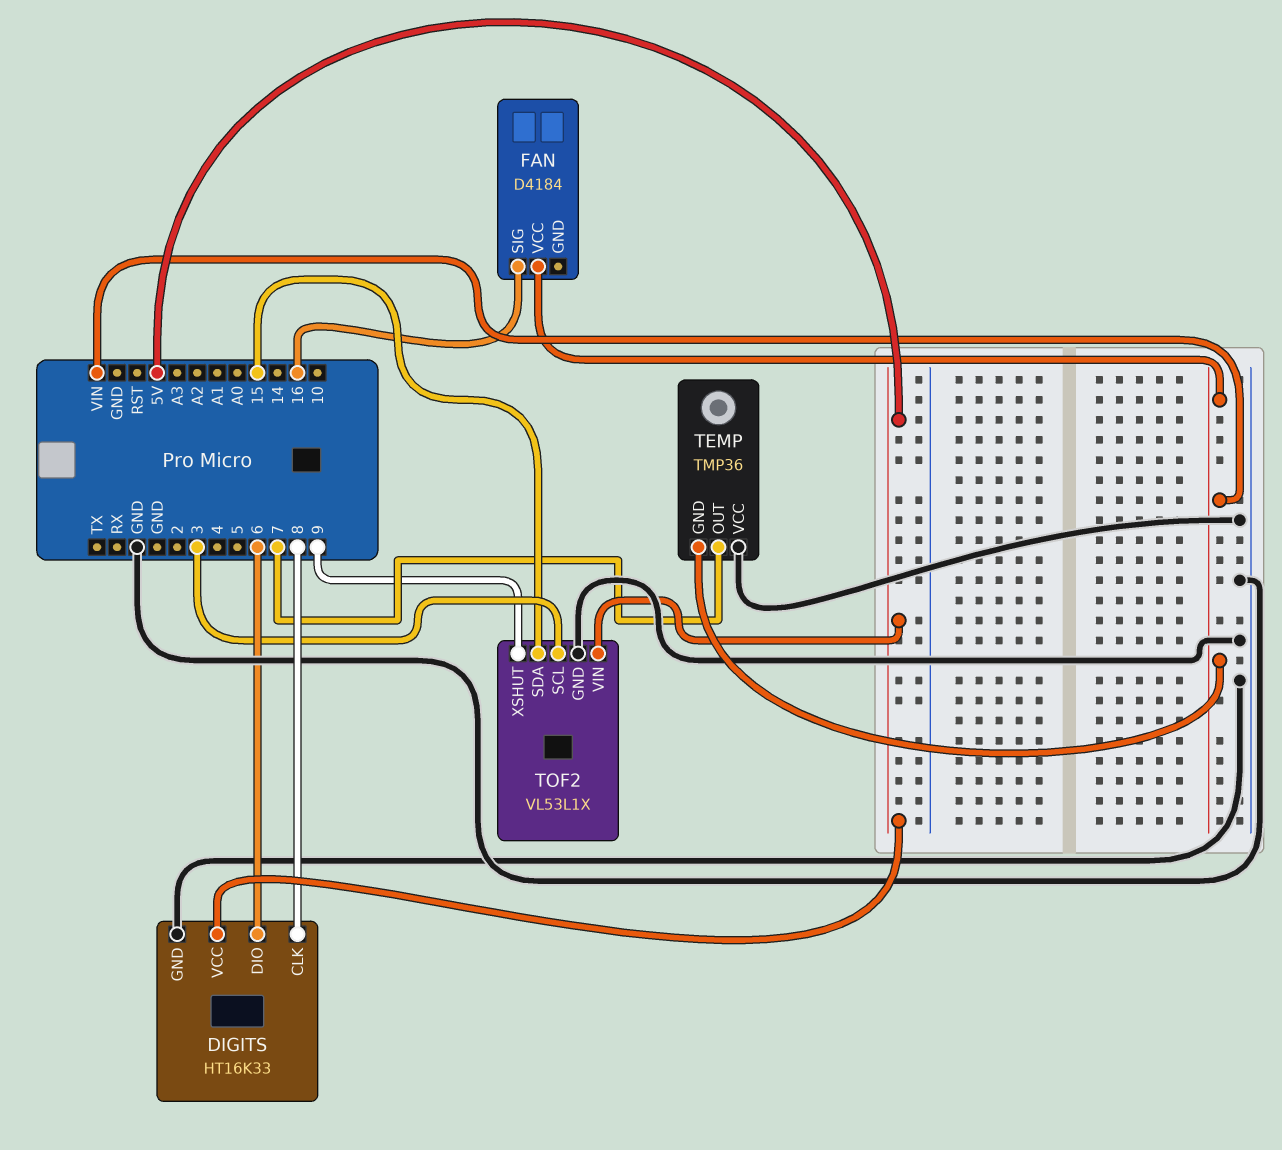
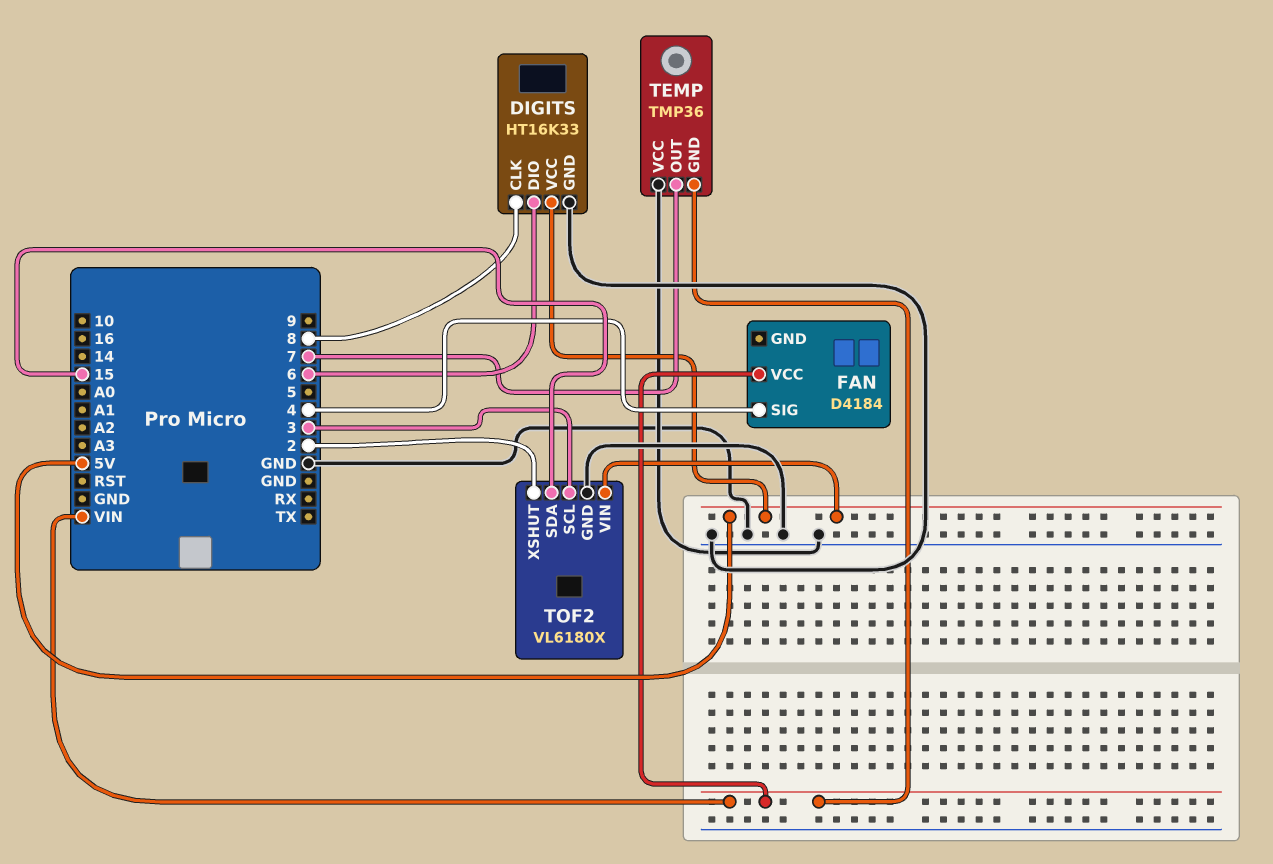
FAN pin SIG: 16 -> 4
TOF2: VL53L1X -> VL6180X
TOF2 pin XSHUT: 9 -> 2

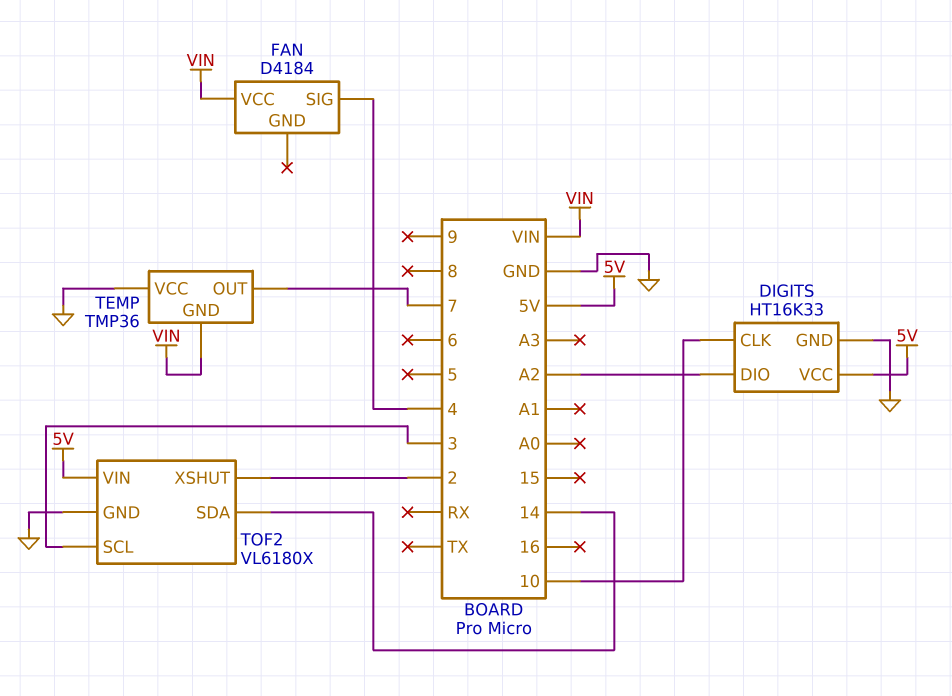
DIGITS pin CLK: 8 -> 10
DIGITS pin DIO: 6 -> A2
TOF2 pin SDA: 15 -> 14

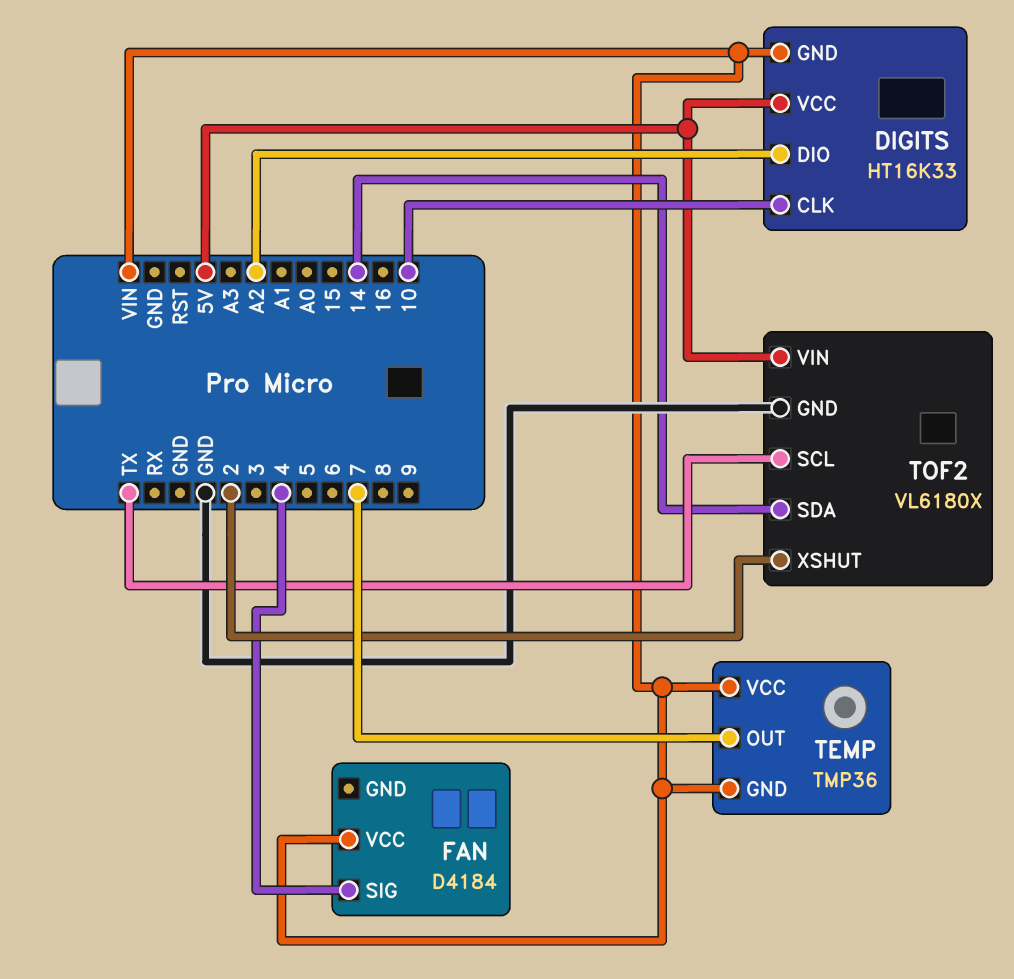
DIGITS pin GND: GND -> VIN
TEMP pin VCC: GND -> VIN
TOF2 pin SCL: 3 -> TX

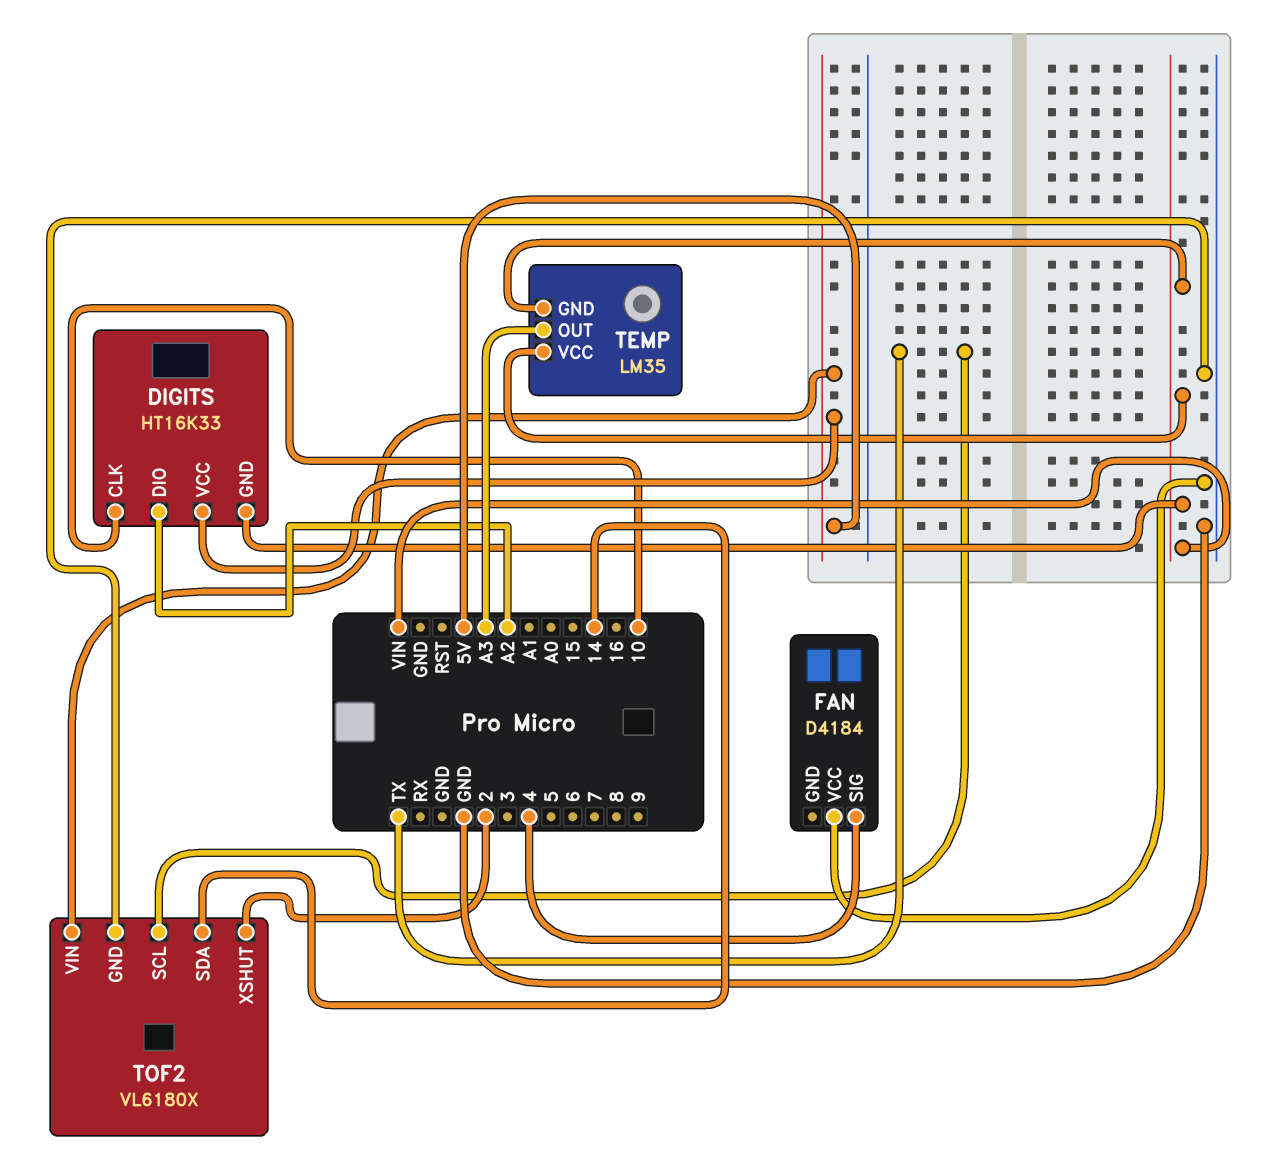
FAN pin VCC: VIN -> GND
TEMP: TMP36 -> LM35
TEMP pin OUT: 7 -> A3

